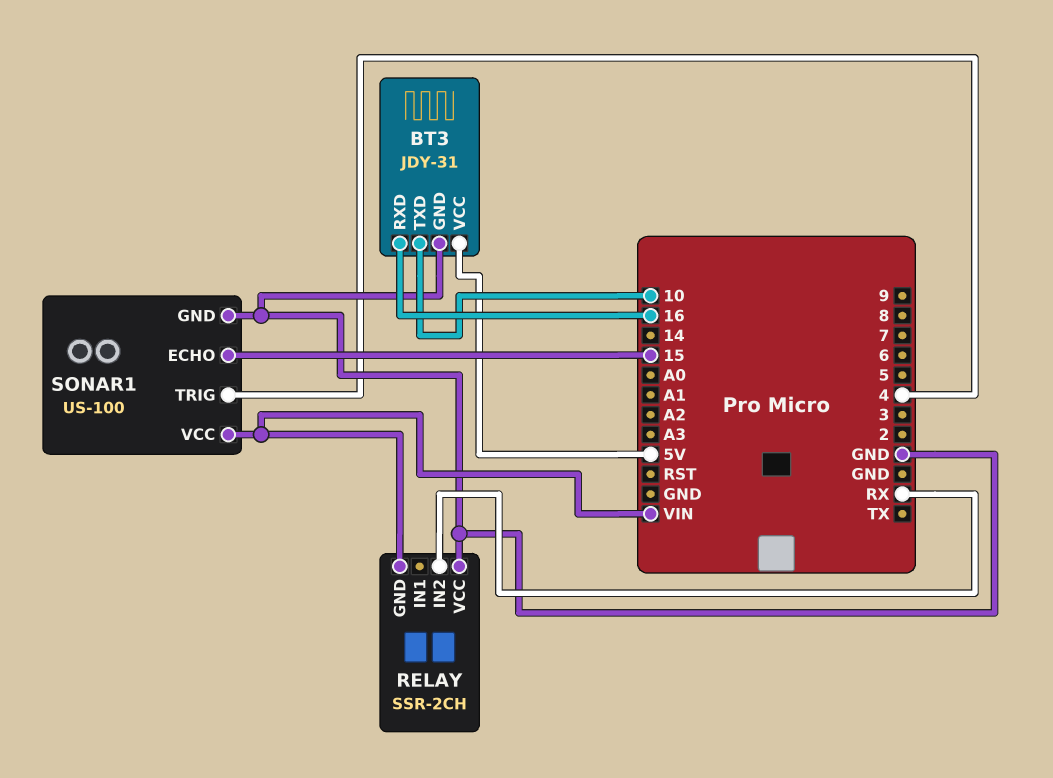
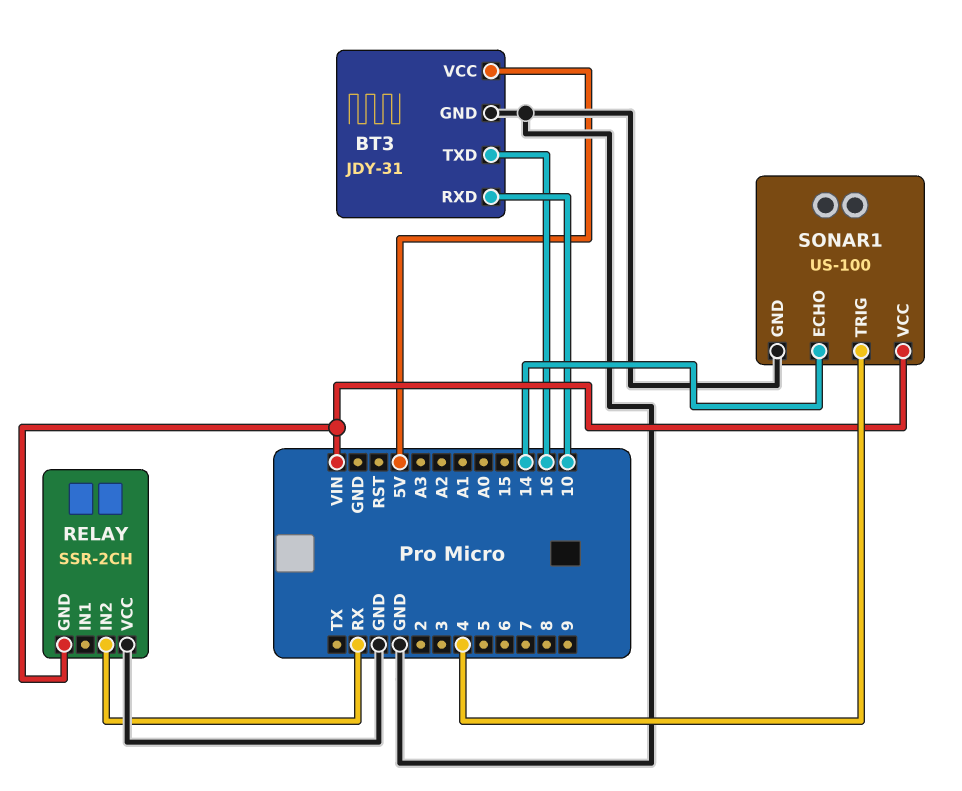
BT3 pin RXD: 16 -> 10
BT3 pin TXD: 10 -> 16
SONAR1 pin ECHO: 15 -> 14

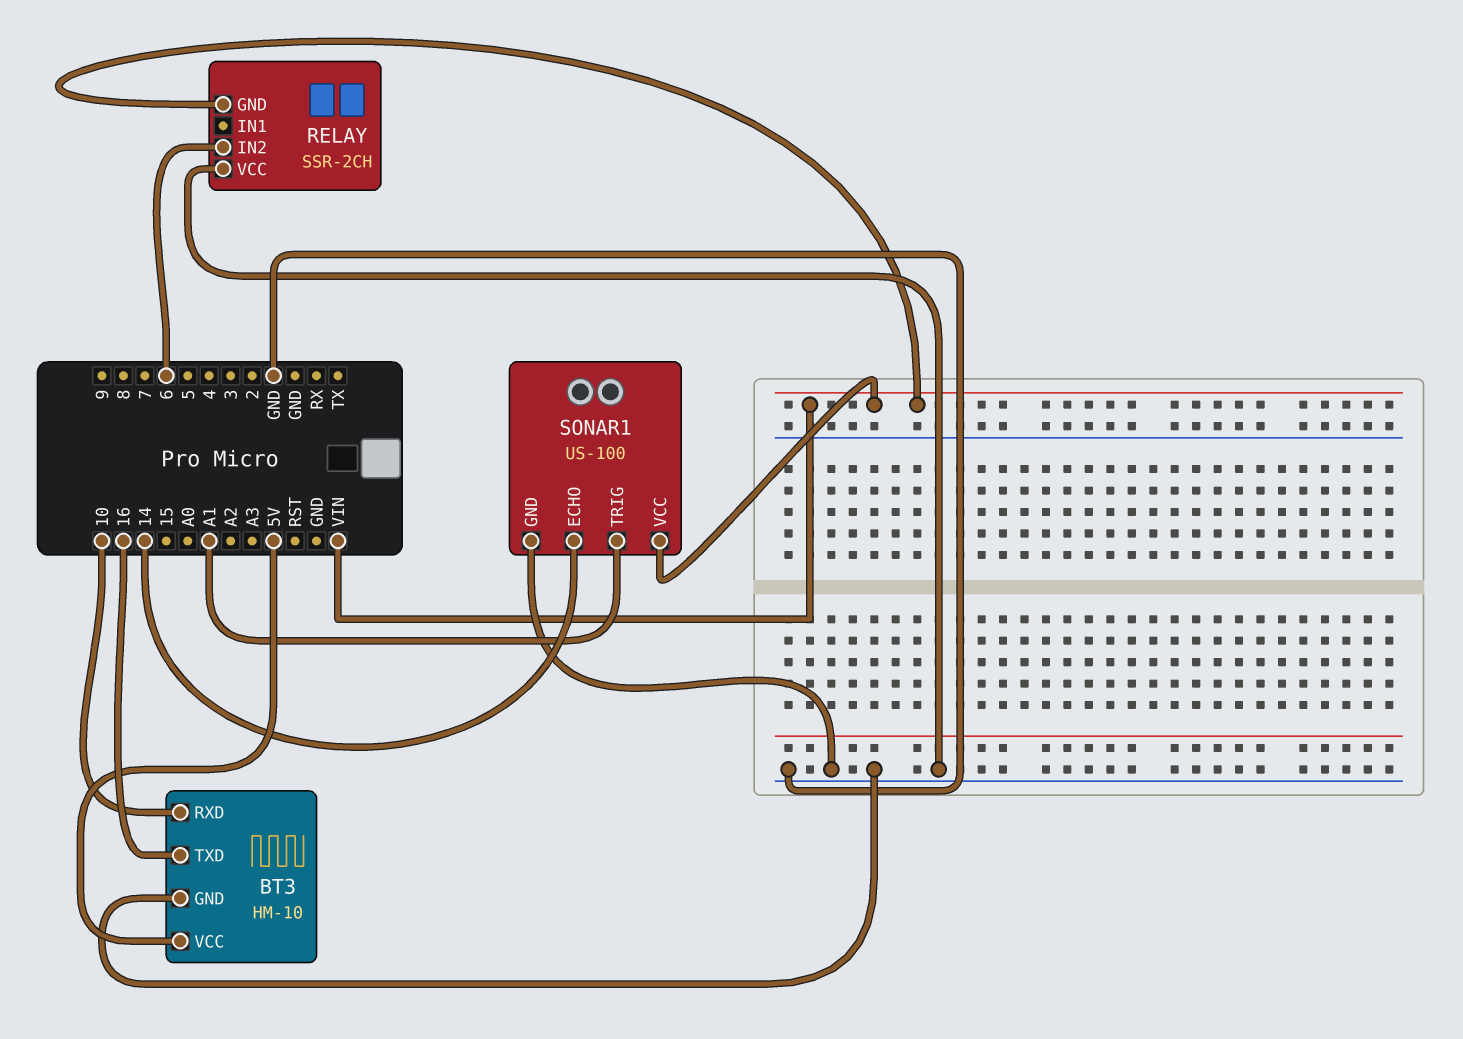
BT3: JDY-31 -> HM-10
RELAY pin IN2: RX -> 6
SONAR1 pin TRIG: 4 -> A1

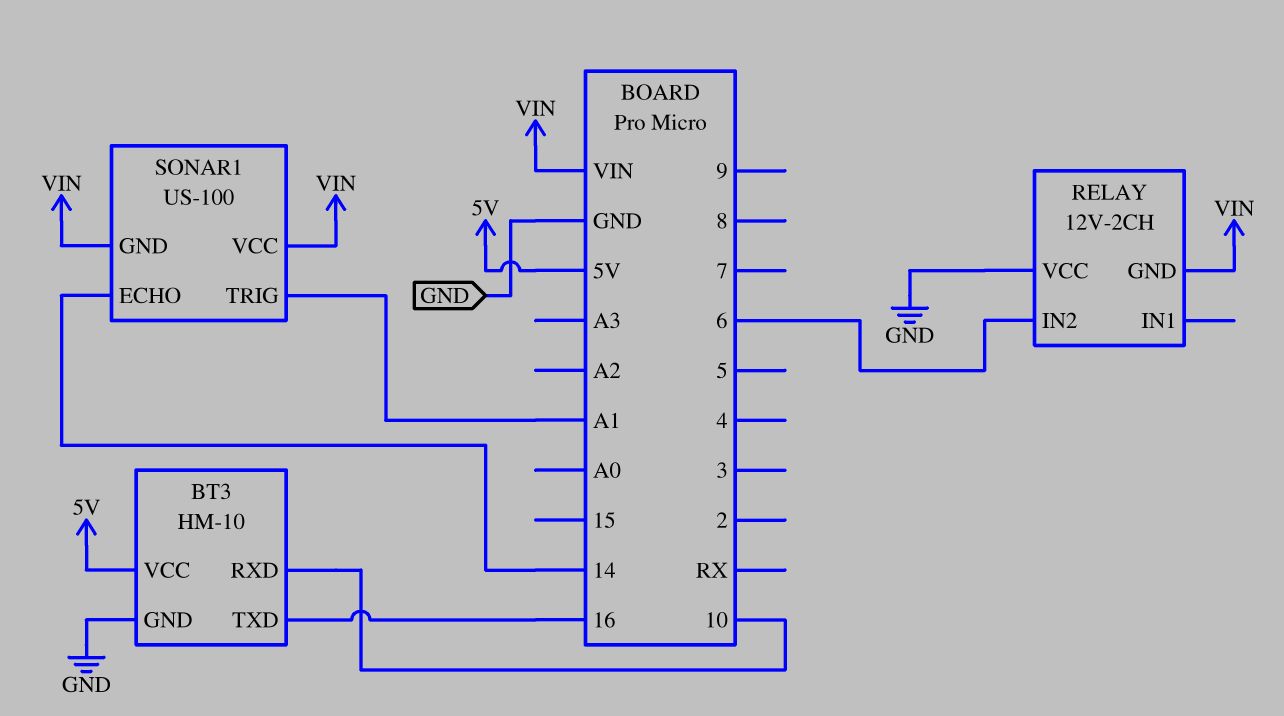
RELAY: SSR-2CH -> 12V-2CH
SONAR1 pin GND: GND -> VIN

